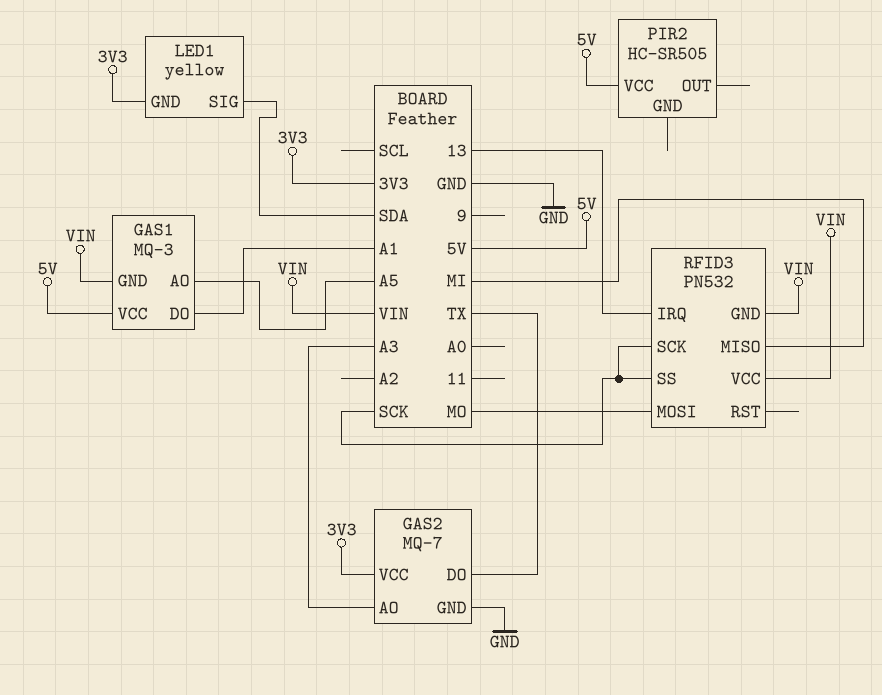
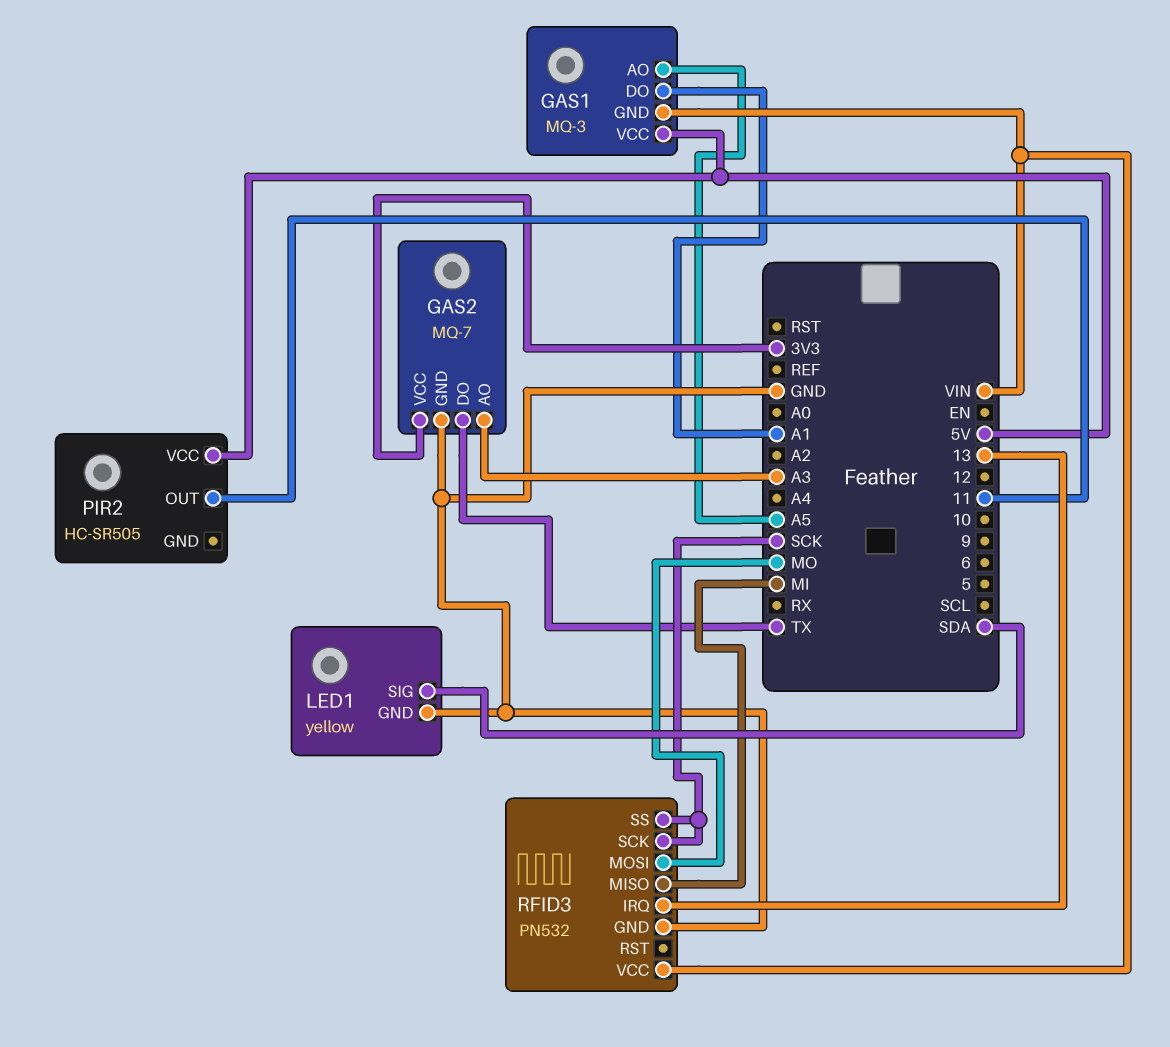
LED1 pin GND: 3V3 -> GND
PIR2 pin OUT: none -> 11
RFID3 pin GND: VIN -> GND

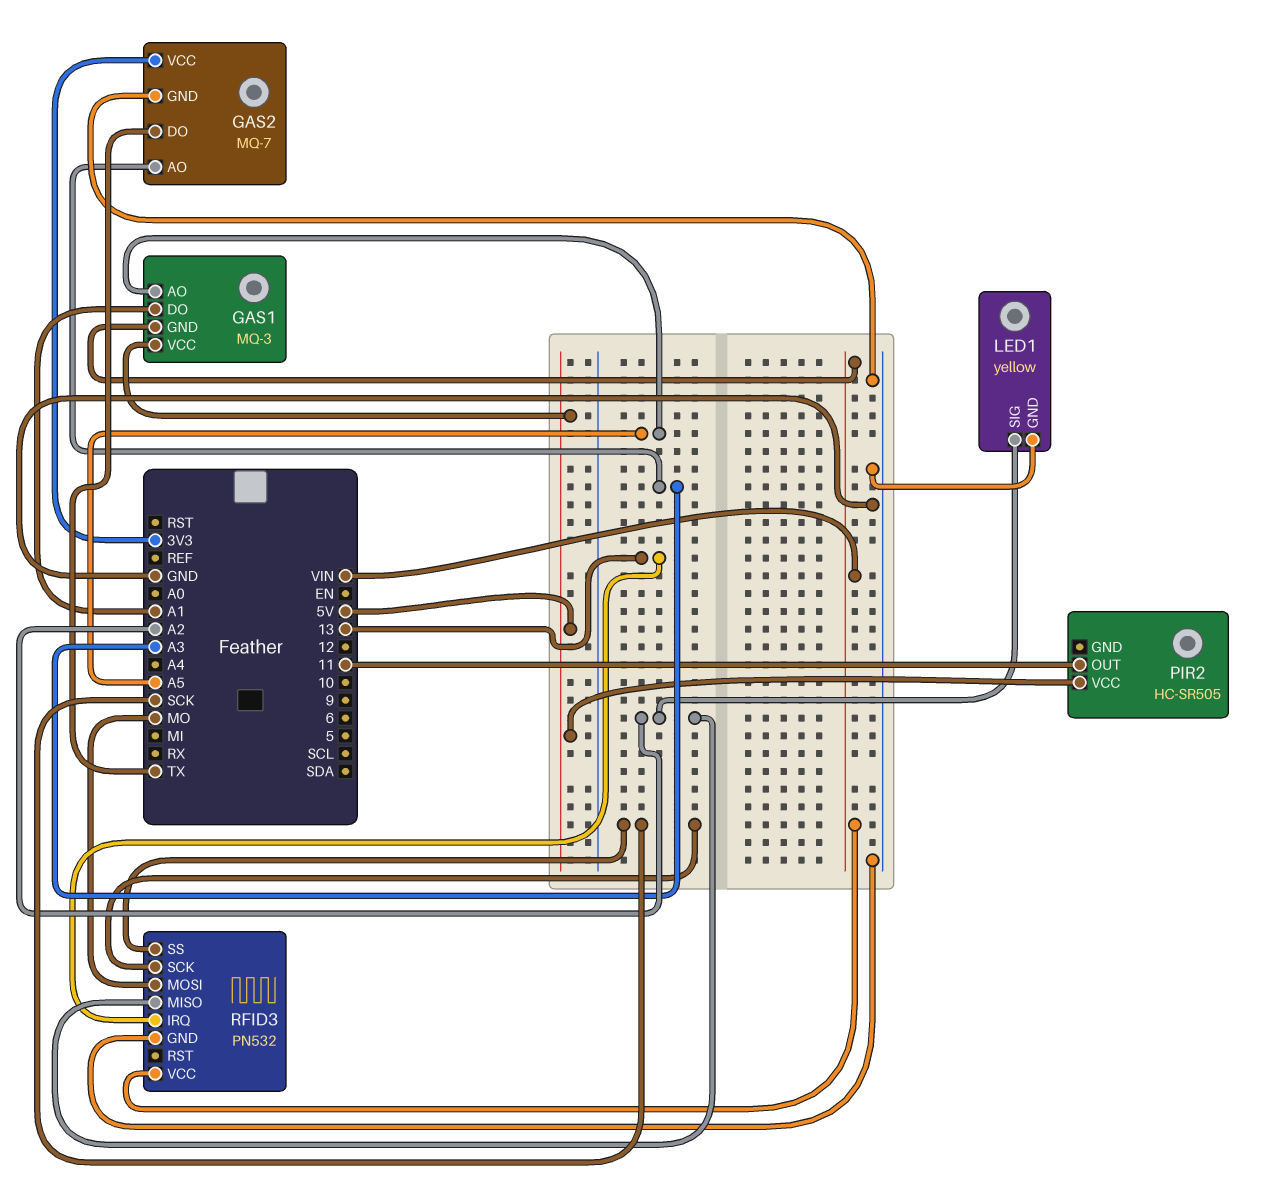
LED1 pin SIG: SDA -> A2
RFID3 pin MISO: MI -> A2

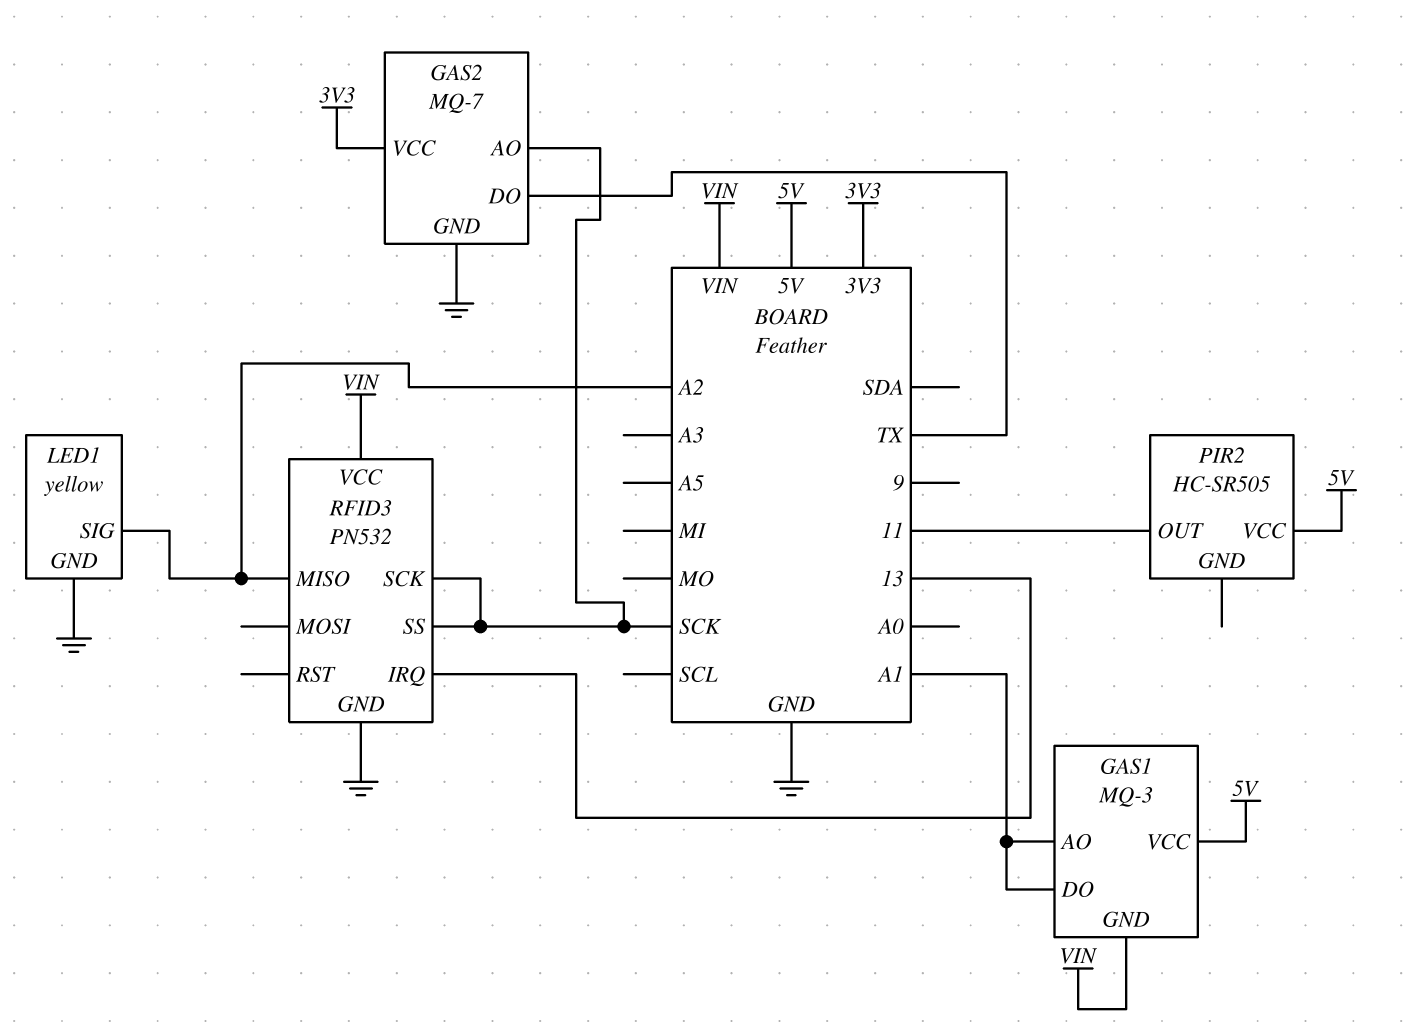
GAS1 pin AO: A5 -> A1
GAS2 pin AO: A3 -> SCK
RFID3 pin MOSI: MO -> none

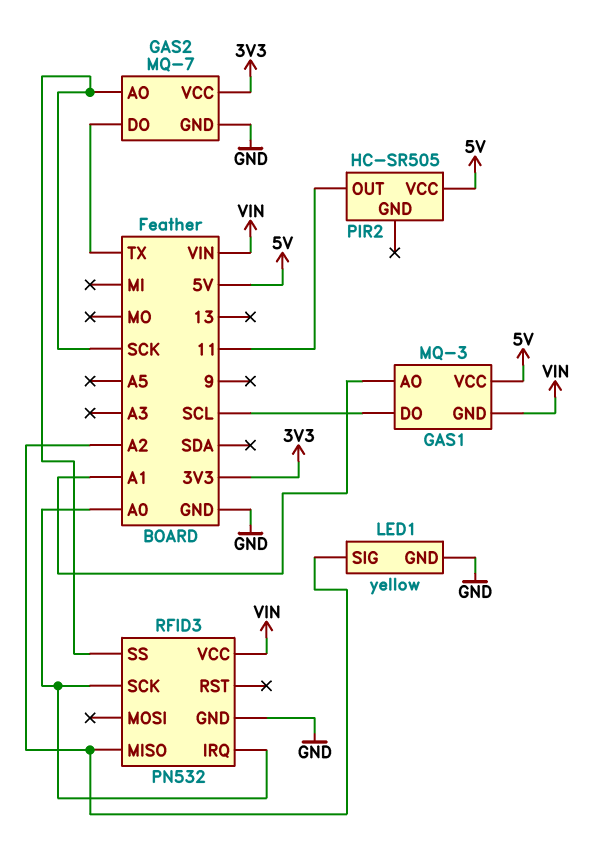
GAS1 pin DO: A1 -> SCL
RFID3 pin IRQ: 13 -> A0
RFID3 pin SCK: SCK -> A0

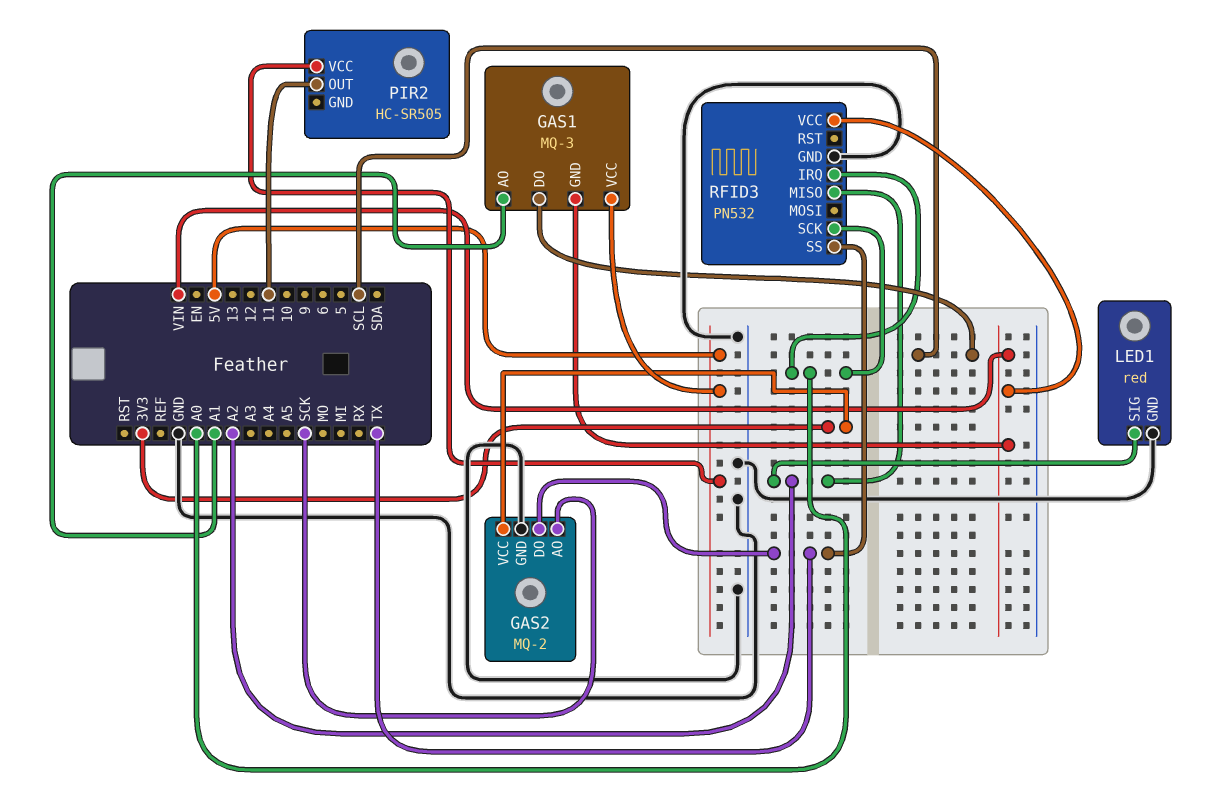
GAS2: MQ-7 -> MQ-2
LED1: yellow -> red
RFID3 pin SS: SCK -> TX

